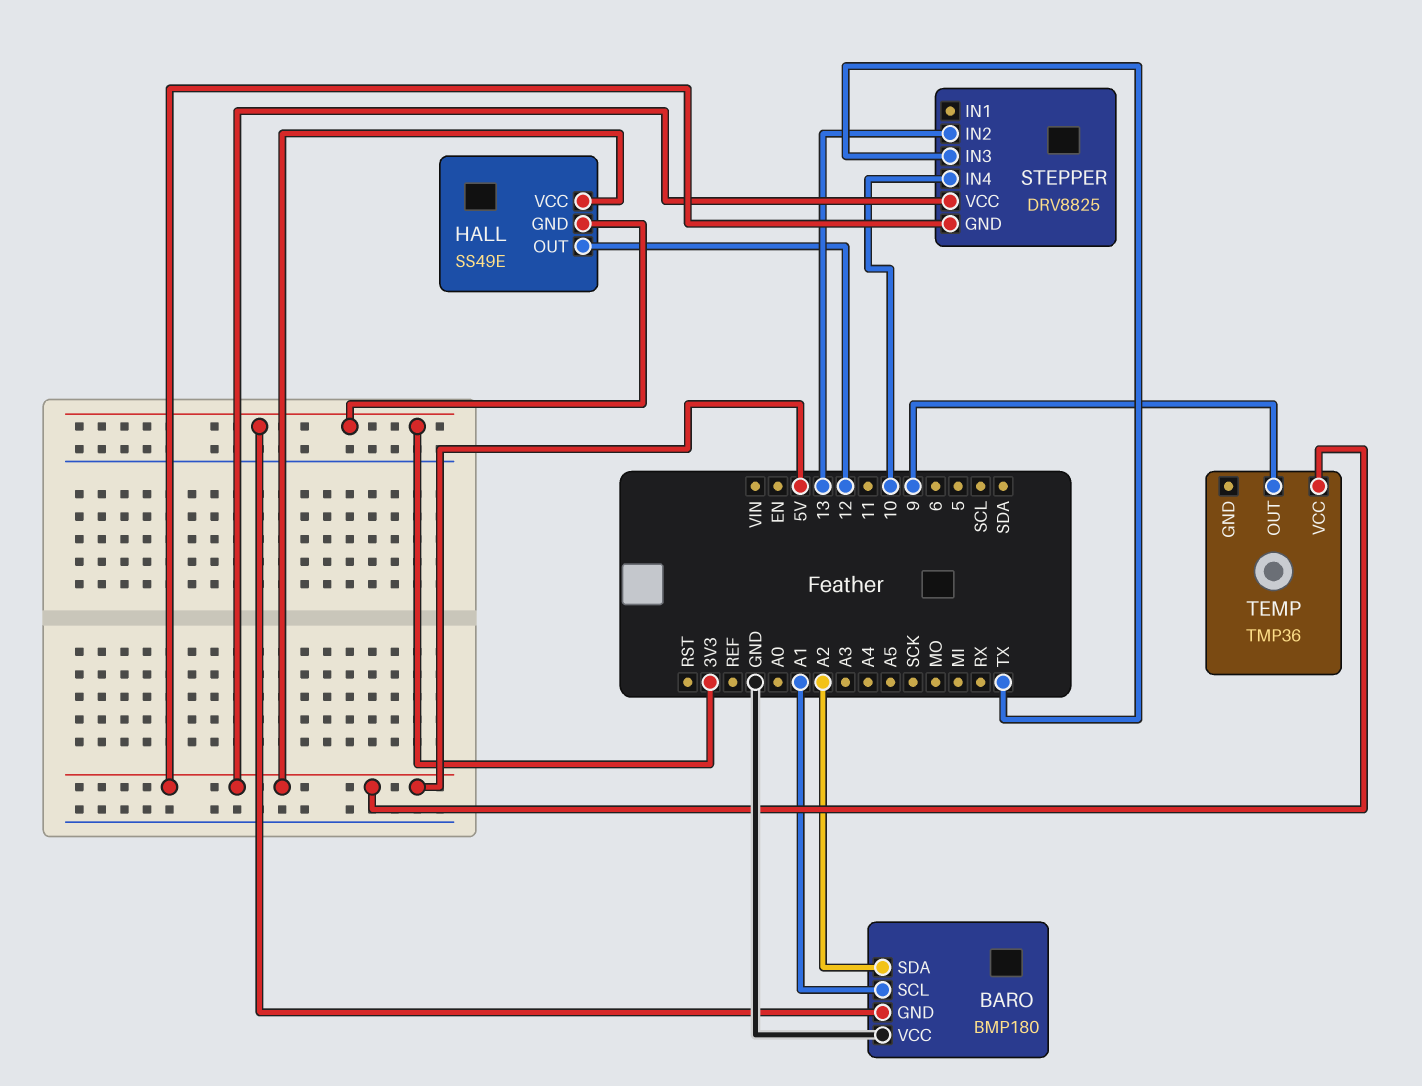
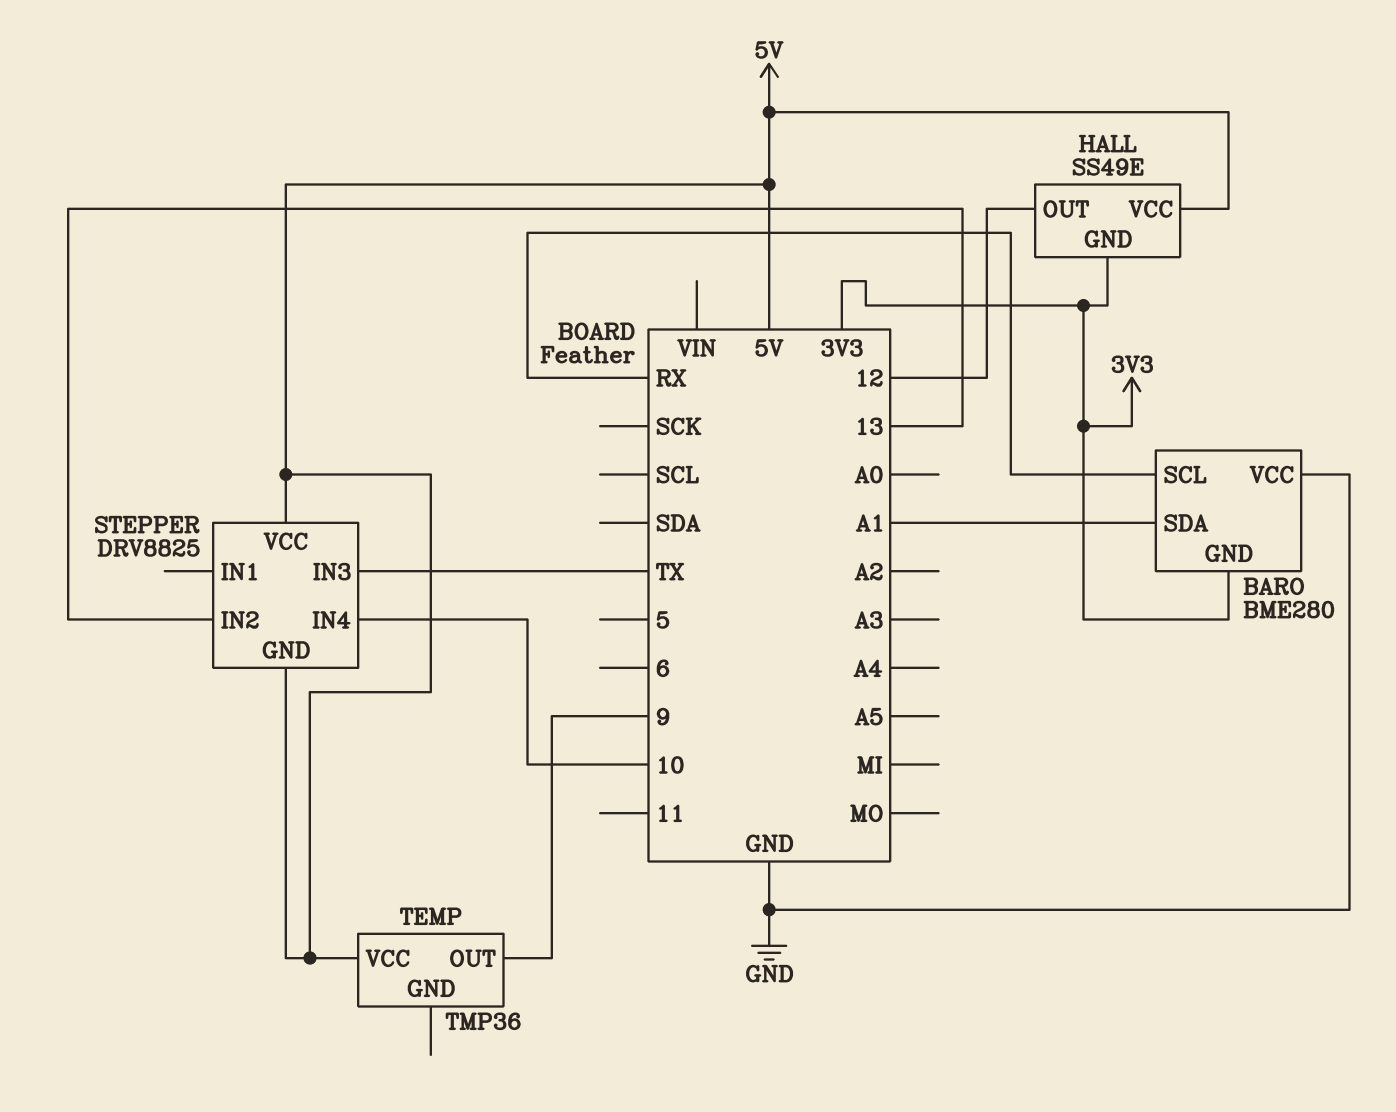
BARO: BMP180 -> BME280
BARO pin SCL: A1 -> RX
BARO pin SDA: A2 -> A1

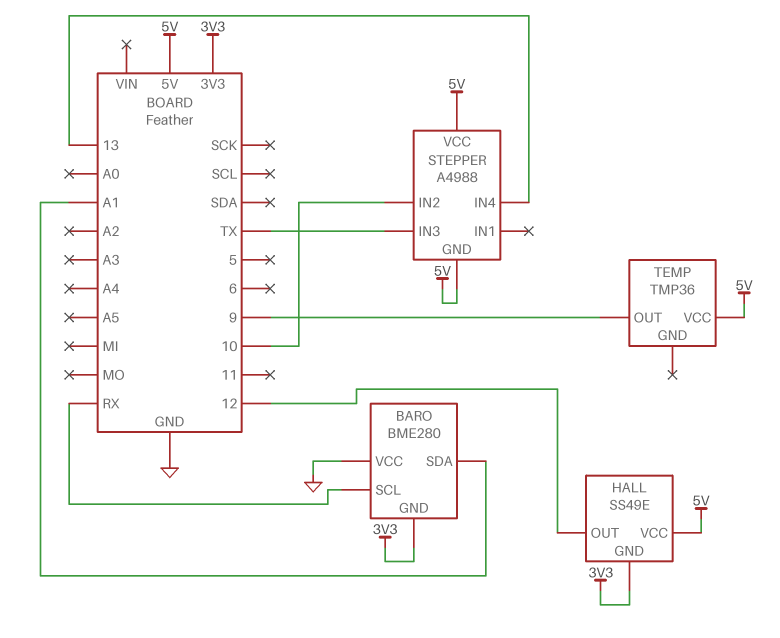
STEPPER: DRV8825 -> A4988
STEPPER pin IN2: 13 -> 10
STEPPER pin IN4: 10 -> 13

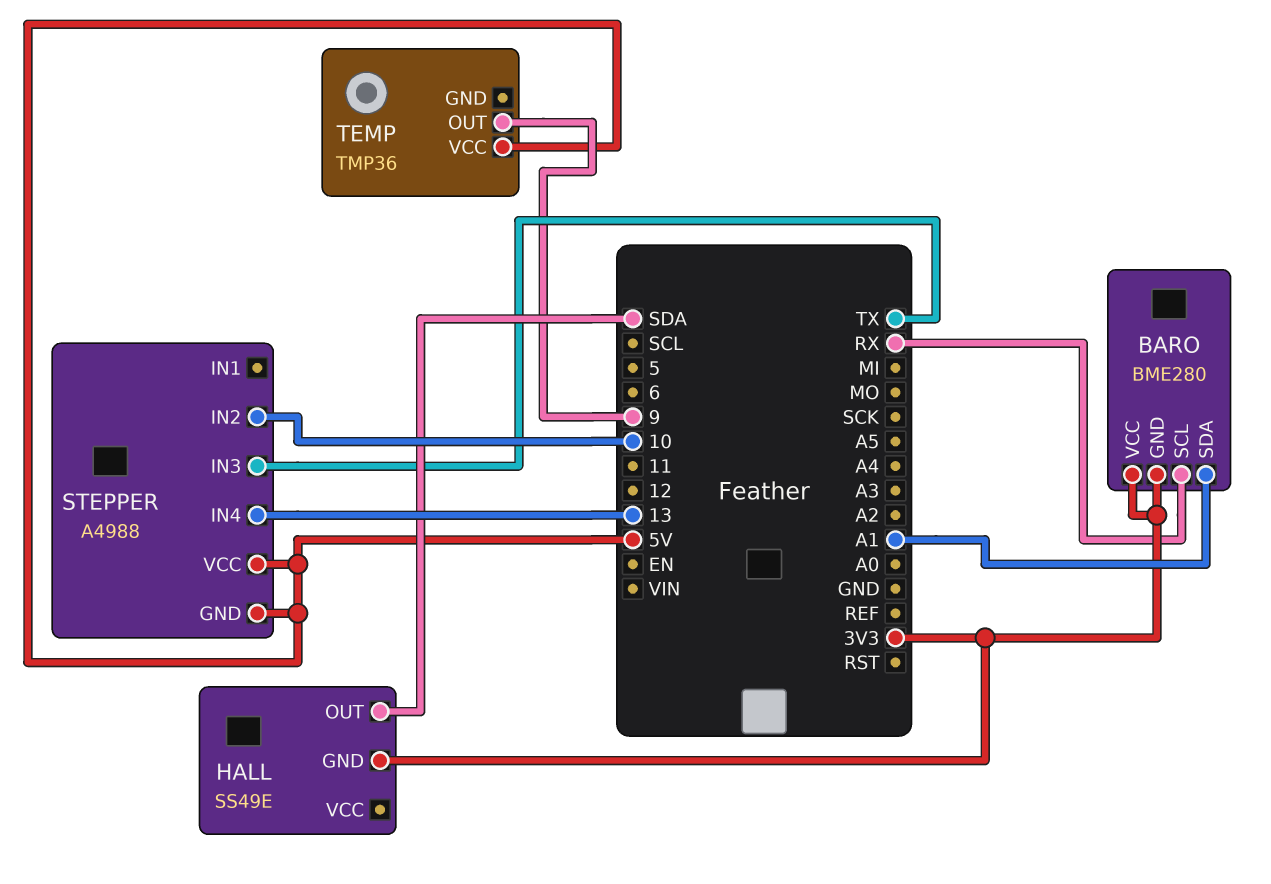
BARO pin VCC: GND -> 3V3
HALL pin OUT: 12 -> SDA
HALL pin VCC: 5V -> none

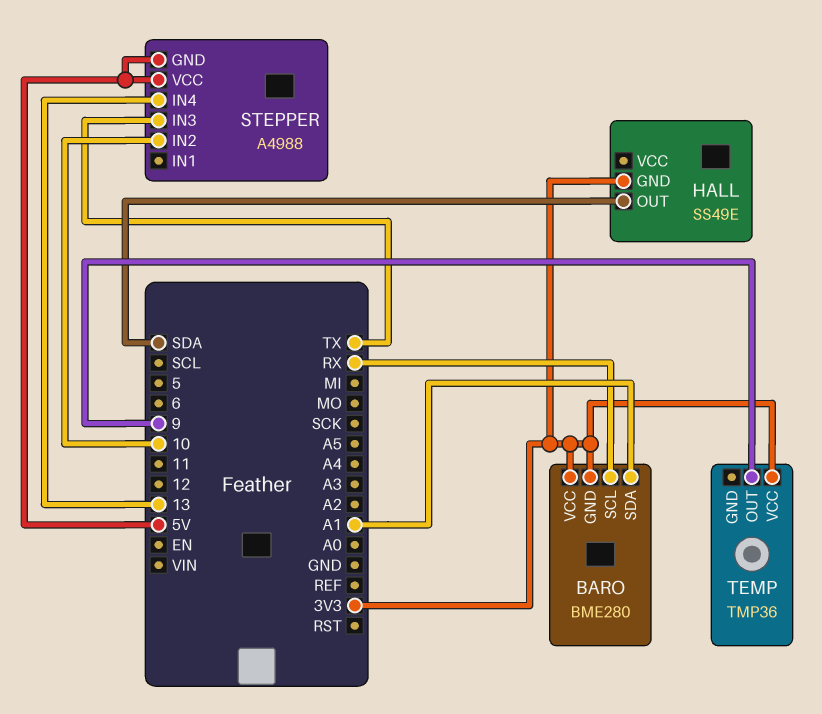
TEMP pin VCC: 5V -> 3V3

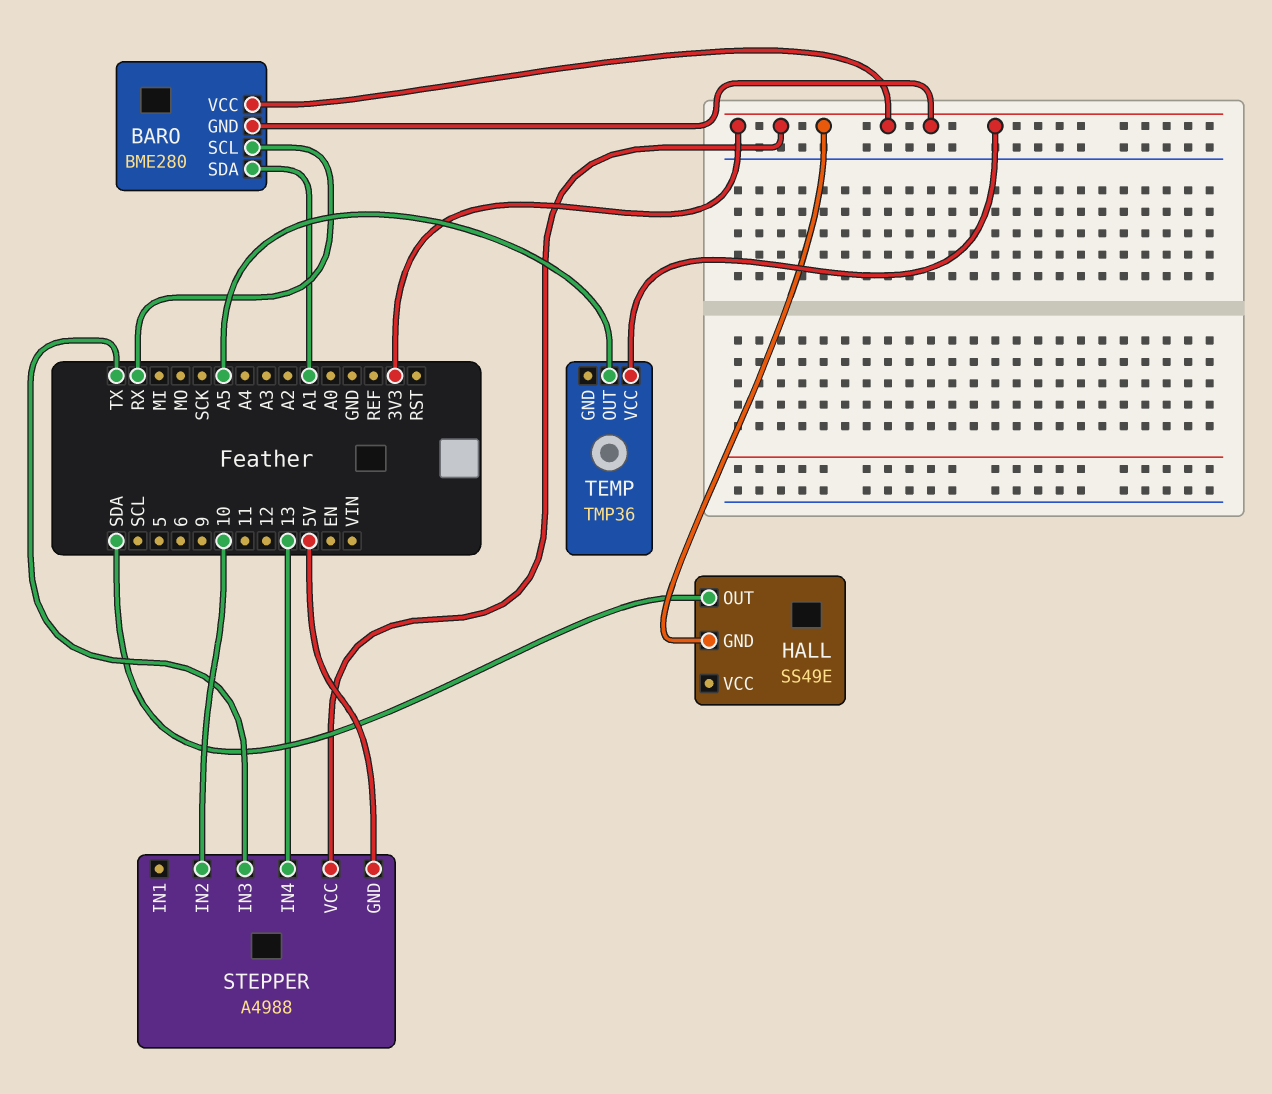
STEPPER pin VCC: 5V -> 3V3
TEMP pin OUT: 9 -> A5

